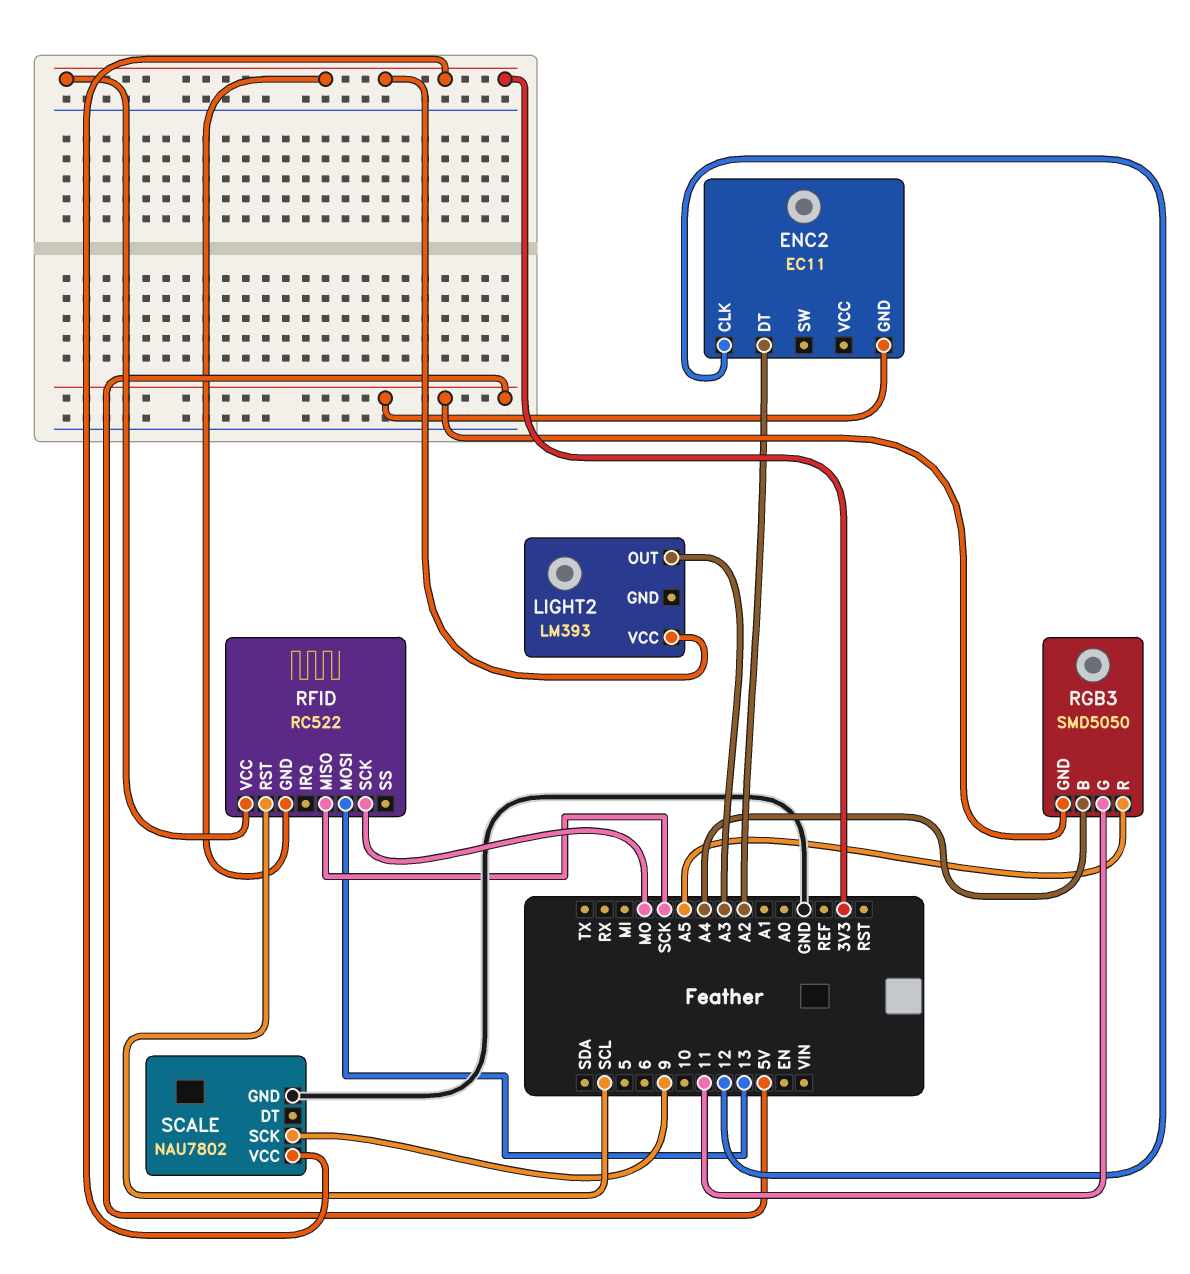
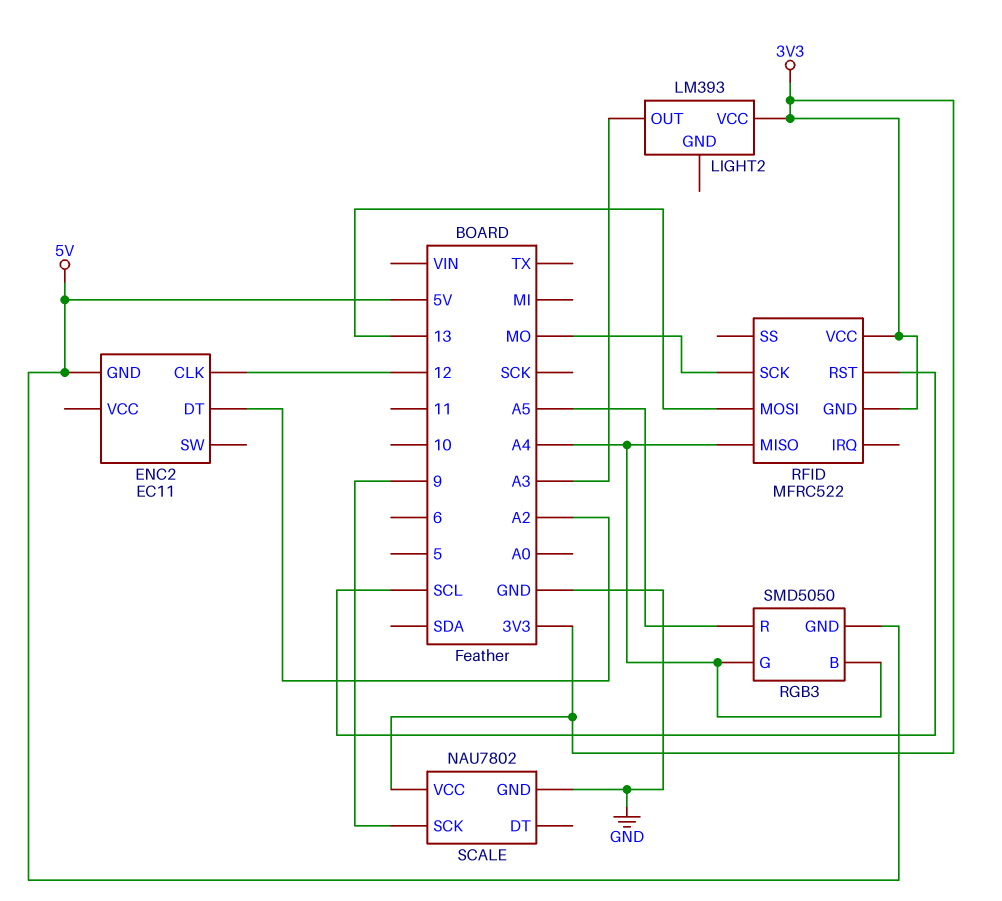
RFID: RC522 -> MFRC522
RFID pin MISO: SCK -> A4
RGB3 pin G: 11 -> A4

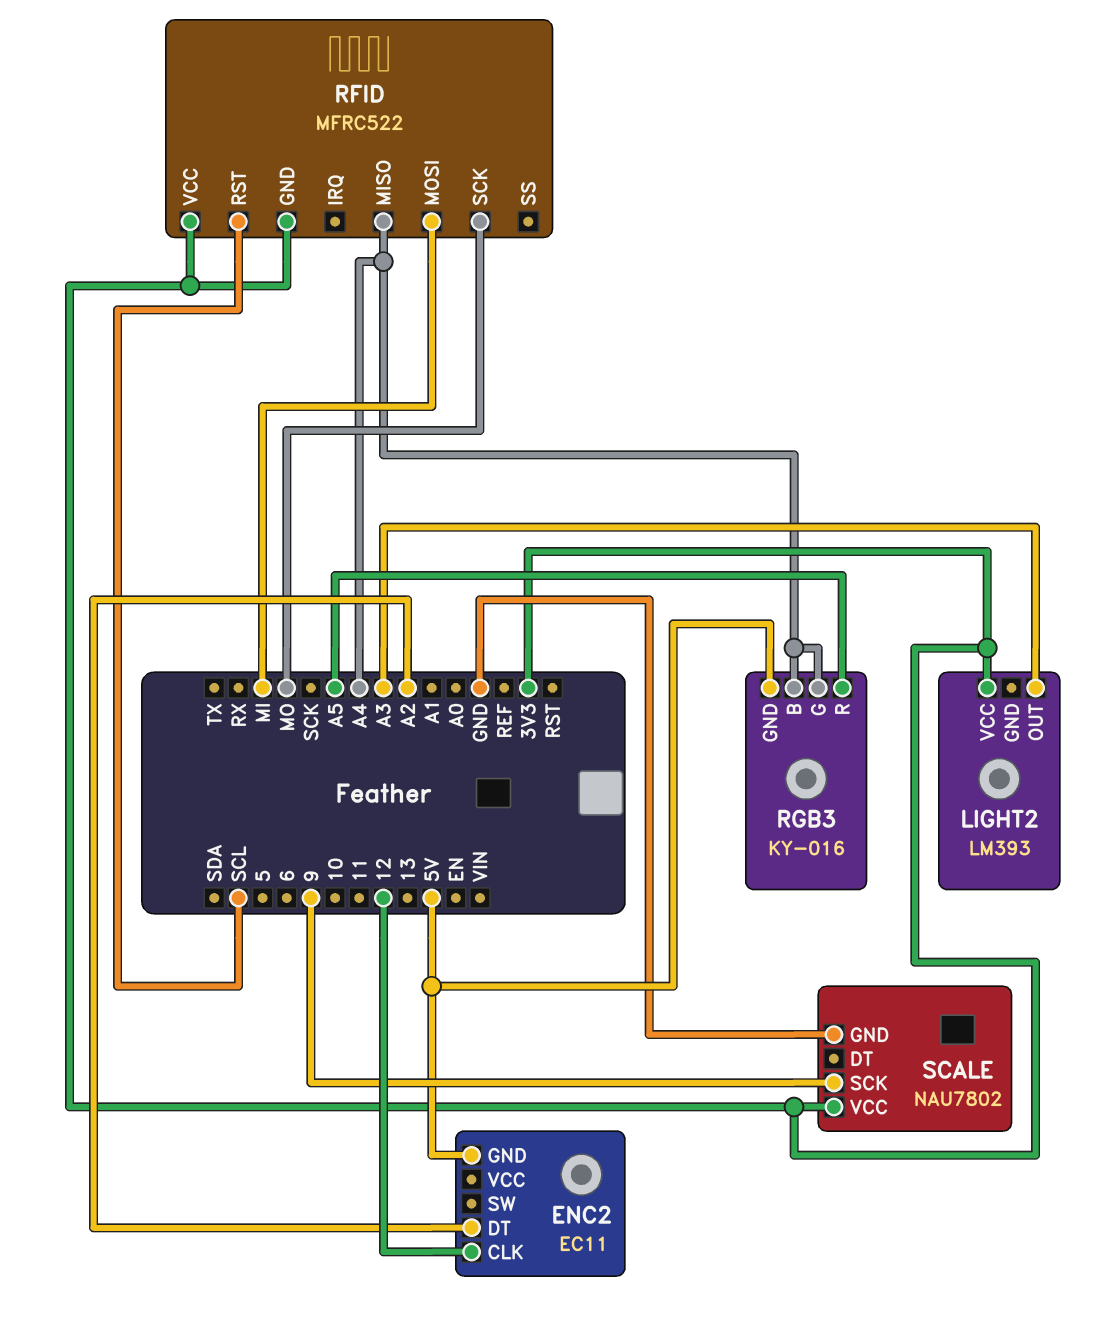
RFID pin MOSI: 13 -> MI
RGB3: SMD5050 -> KY-016

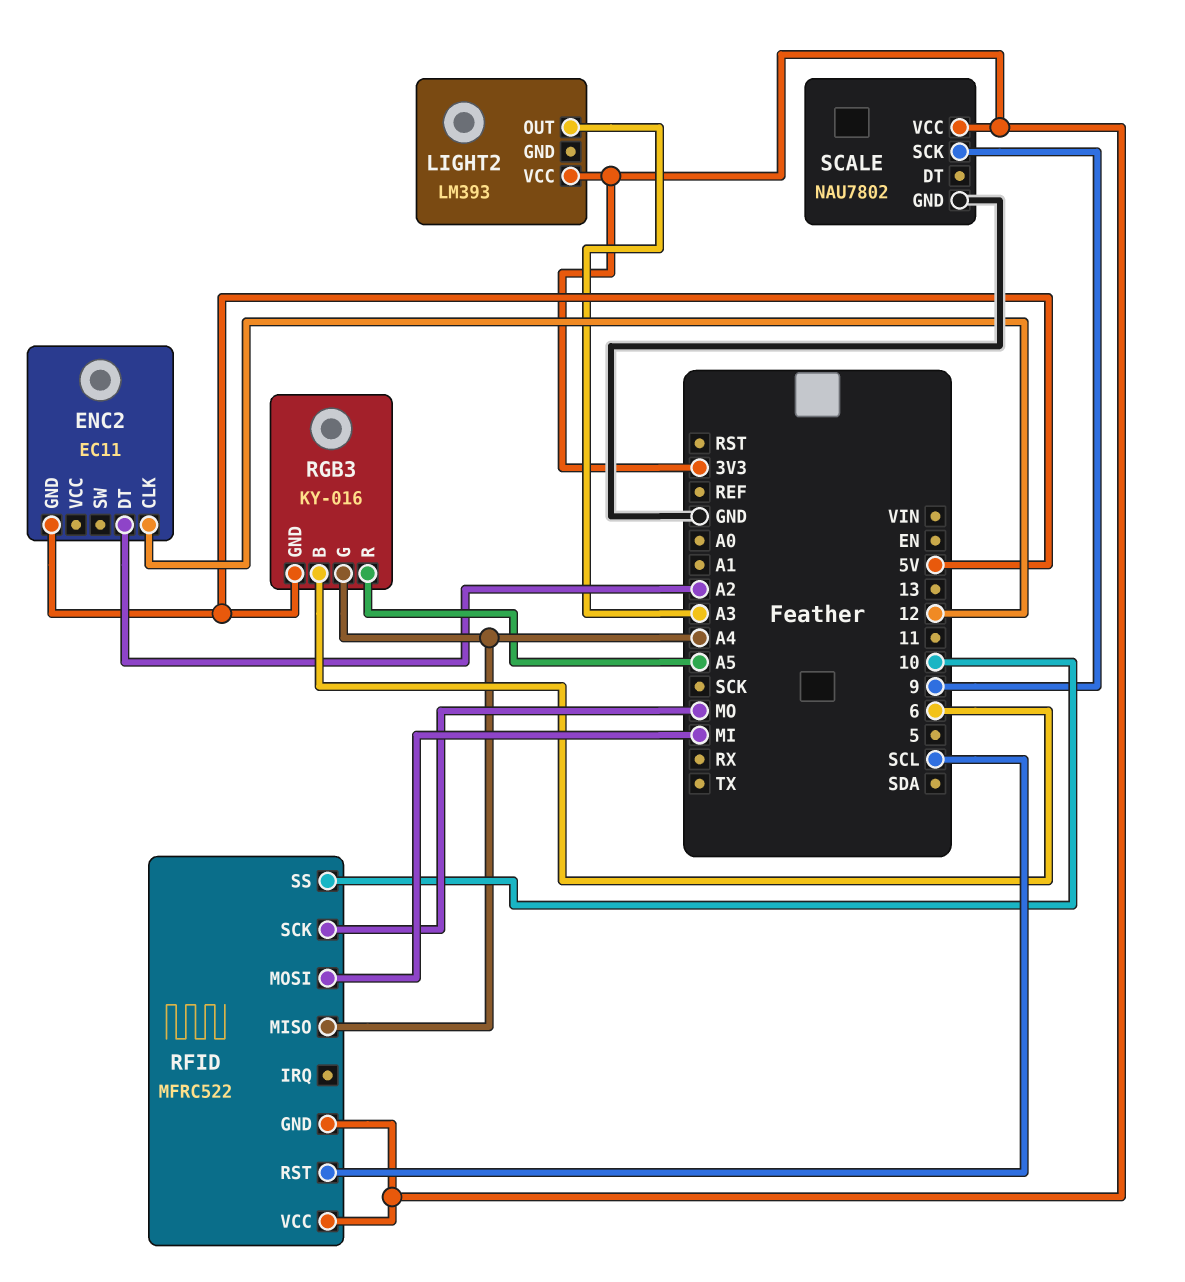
RFID pin SS: none -> 10
RGB3 pin B: A4 -> 6

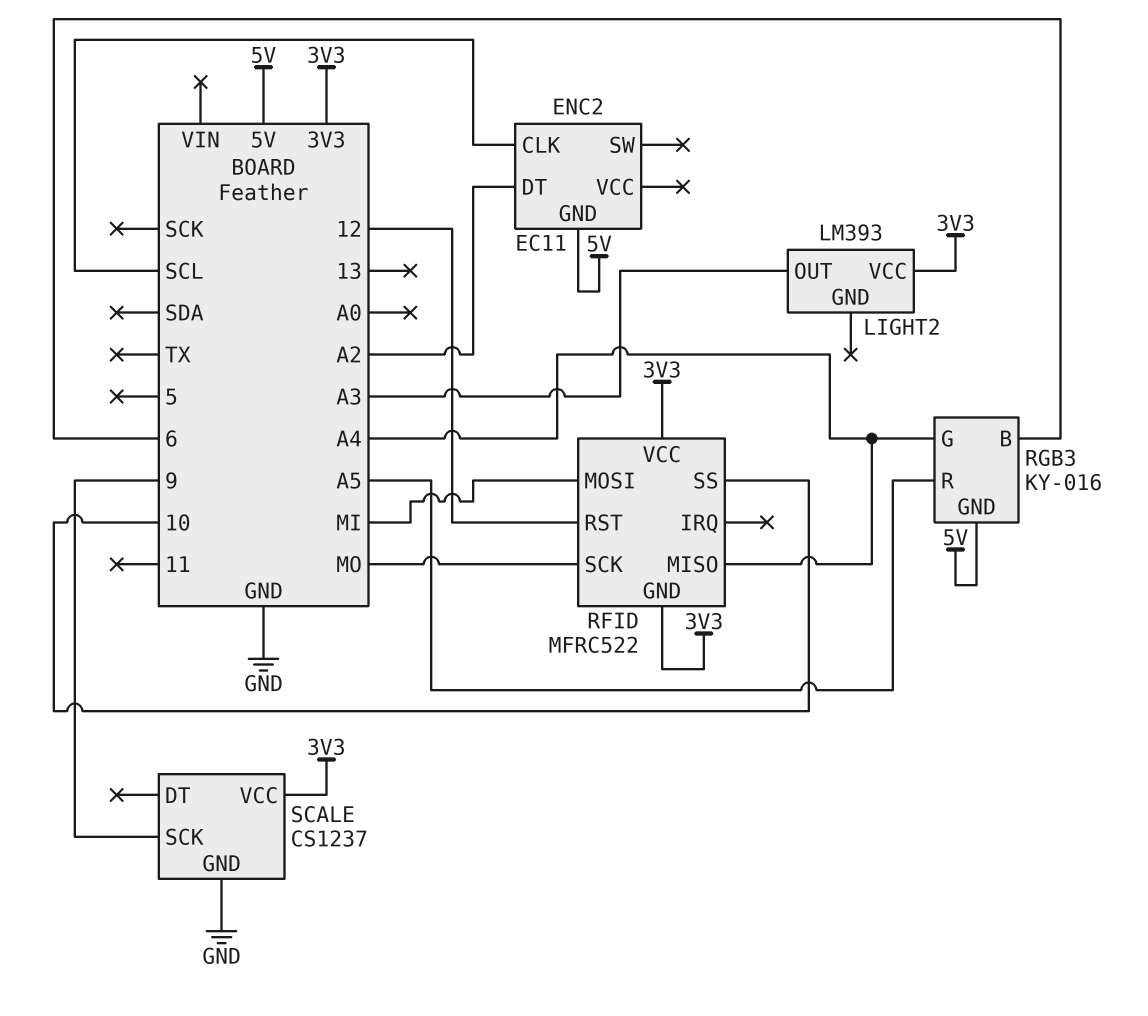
ENC2 pin CLK: 12 -> SCL
RFID pin RST: SCL -> 12
SCALE: NAU7802 -> CS1237

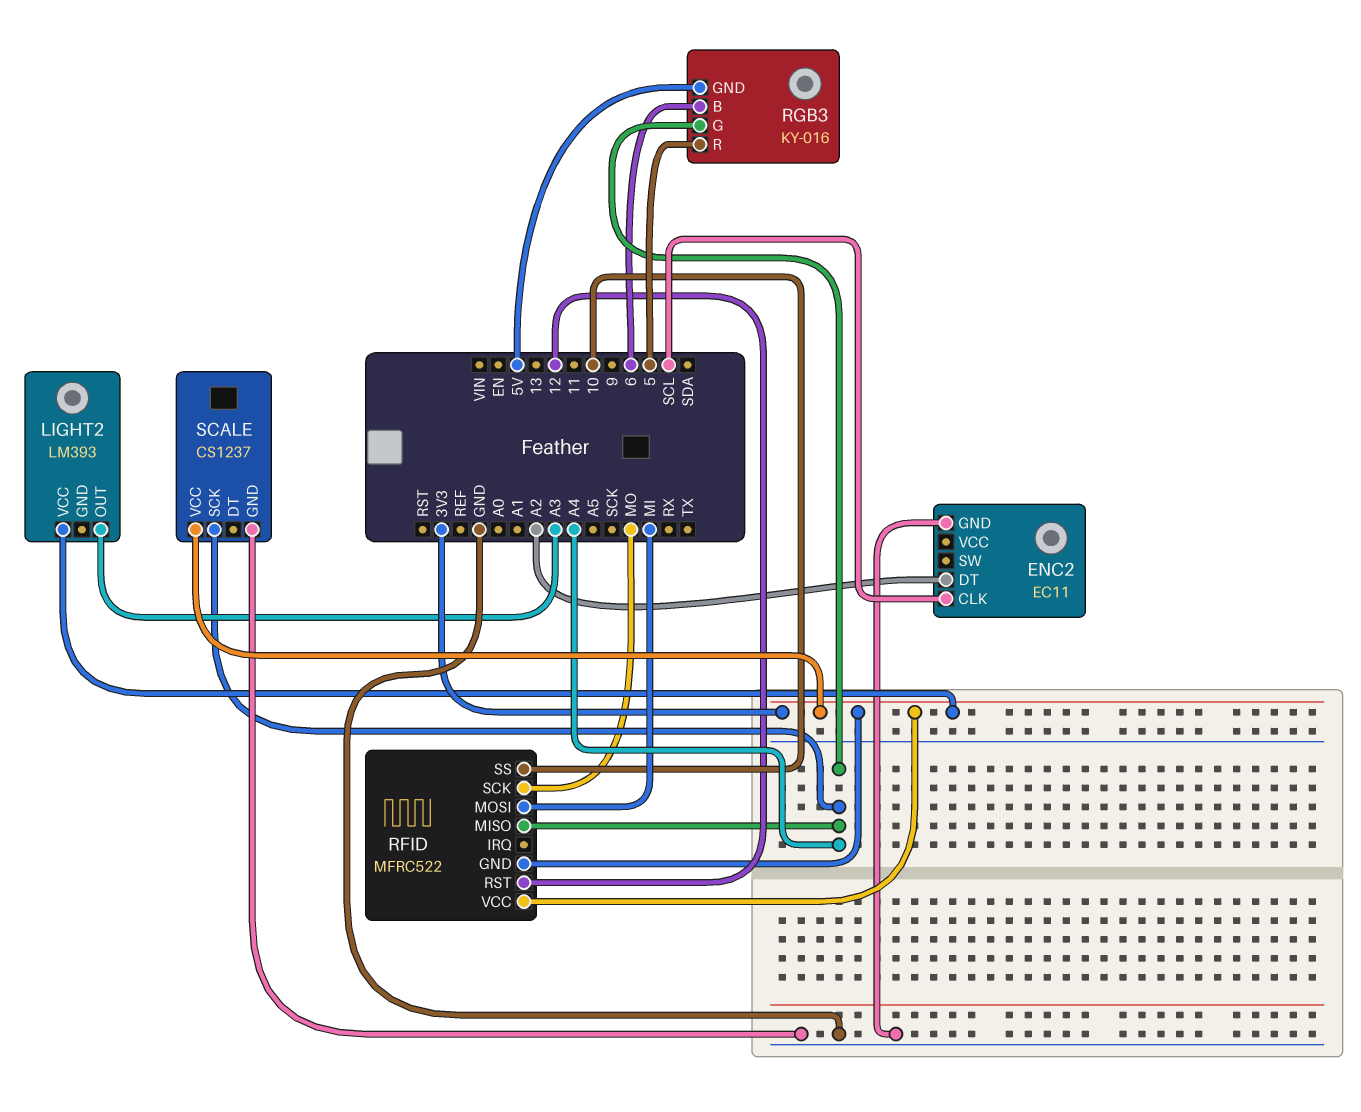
ENC2 pin GND: 5V -> GND
RGB3 pin R: A5 -> 5
SCALE pin SCK: 9 -> A4

